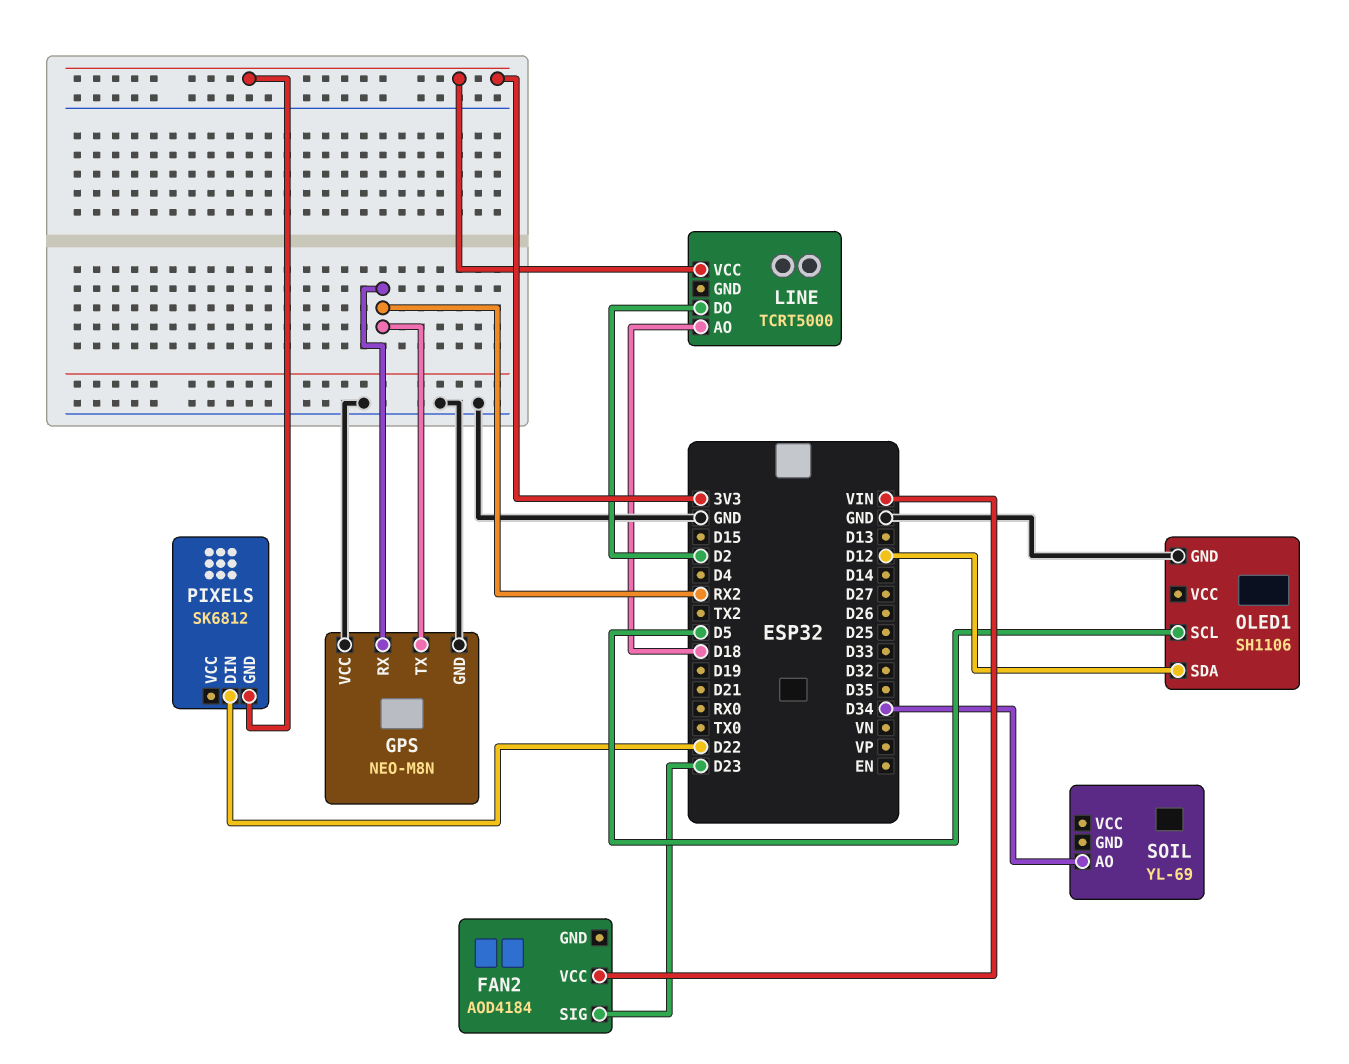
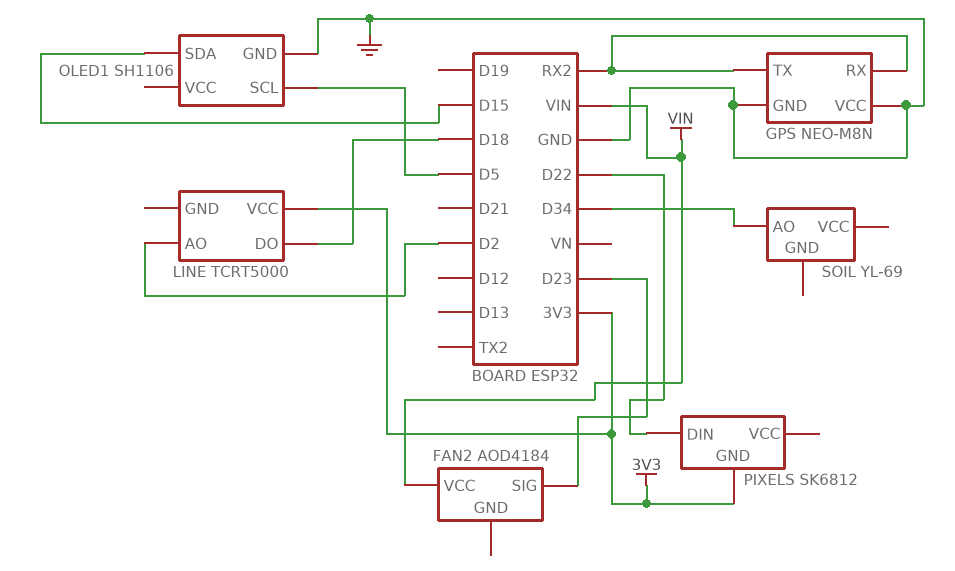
LINE pin AO: D18 -> D2
LINE pin DO: D2 -> D18
OLED1 pin SDA: D12 -> D15

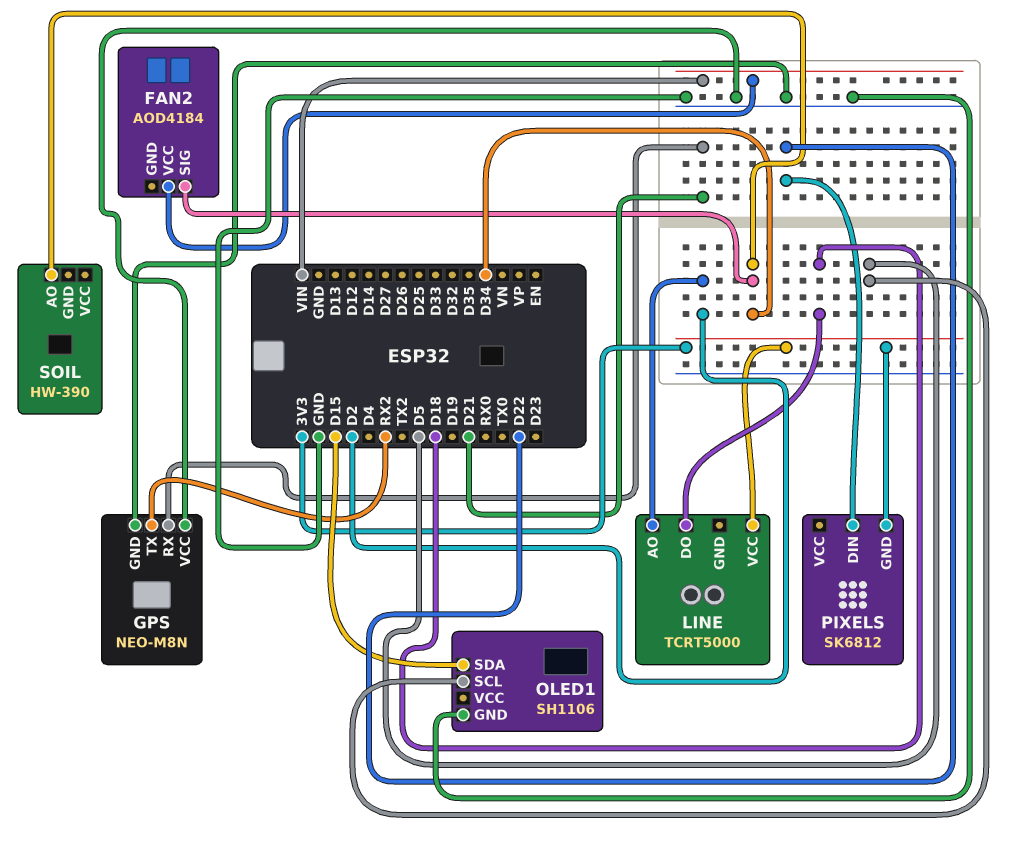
FAN2 pin SIG: D23 -> D34
GPS pin RX: RX2 -> D21
SOIL: YL-69 -> HW-390

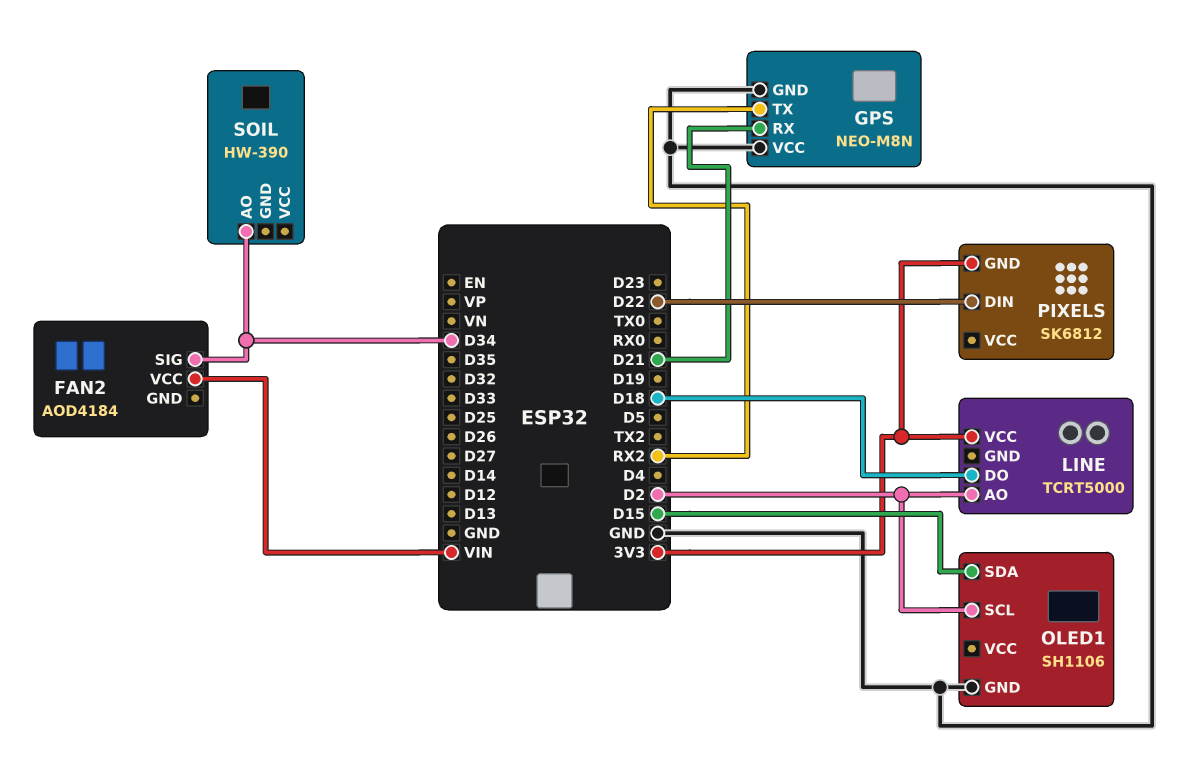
OLED1 pin SCL: D5 -> D2

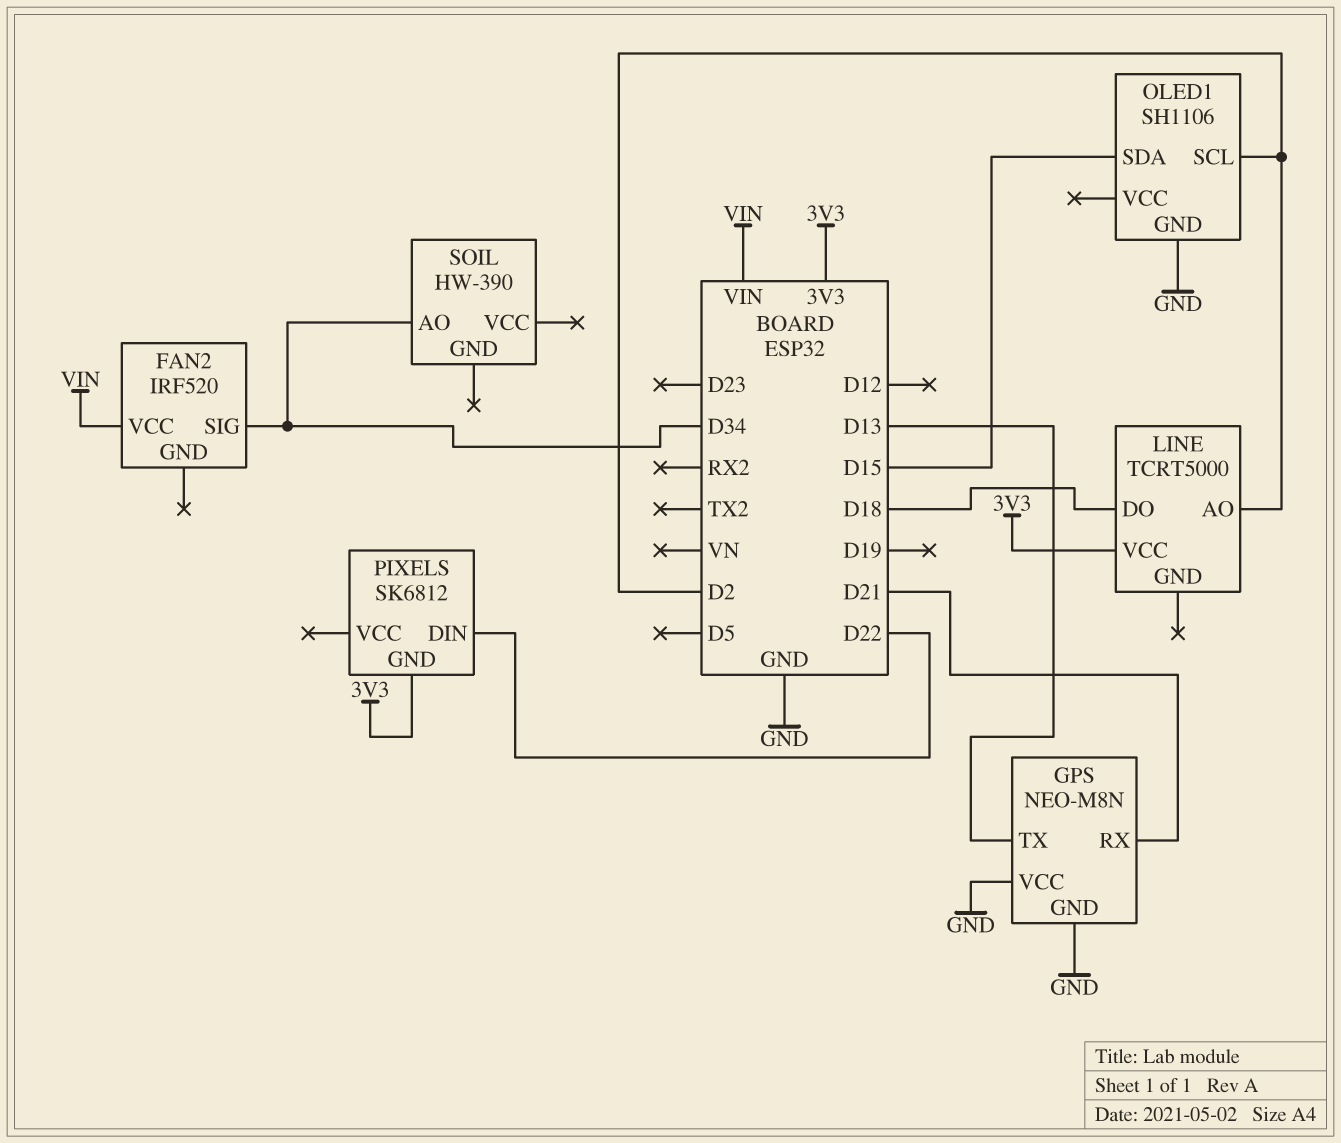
FAN2: AOD4184 -> IRF520
GPS pin TX: RX2 -> D13

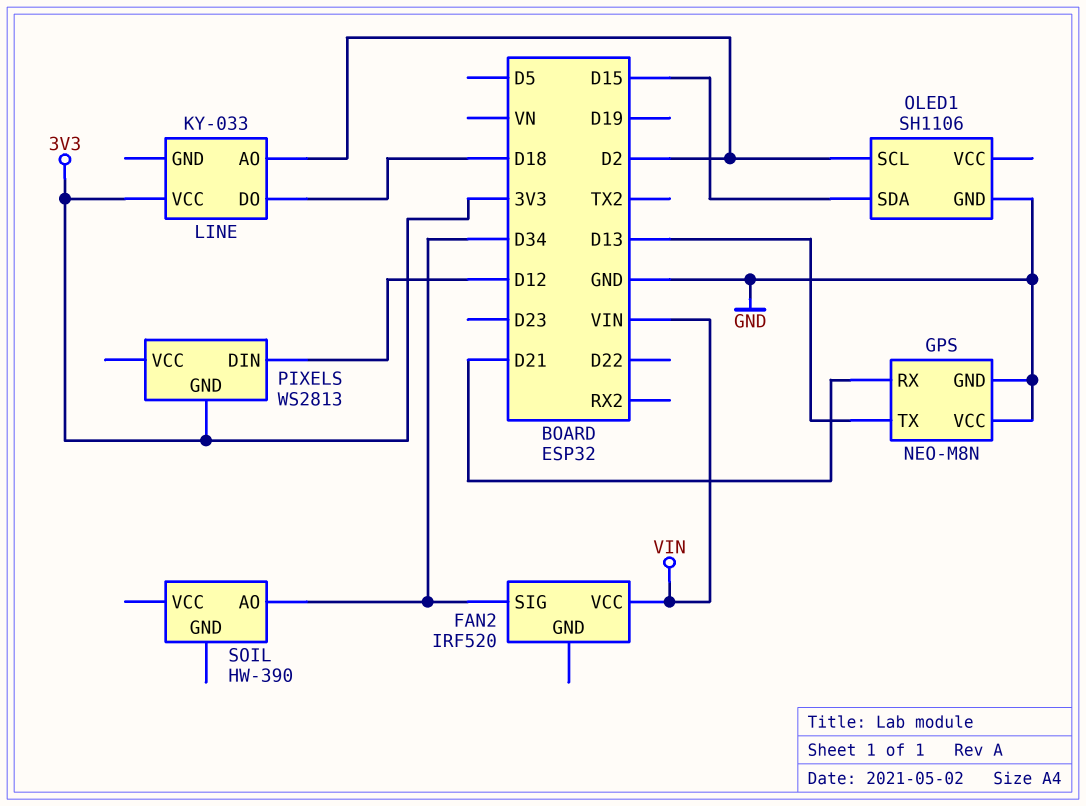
LINE: TCRT5000 -> KY-033
PIXELS: SK6812 -> WS2813
PIXELS pin DIN: D22 -> D12

